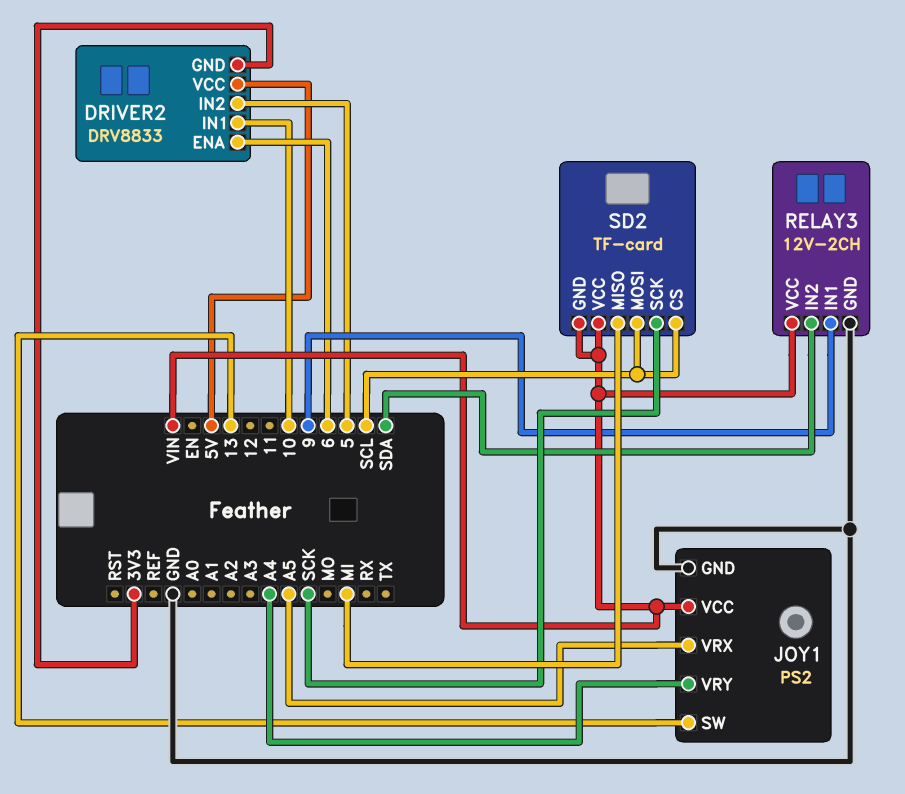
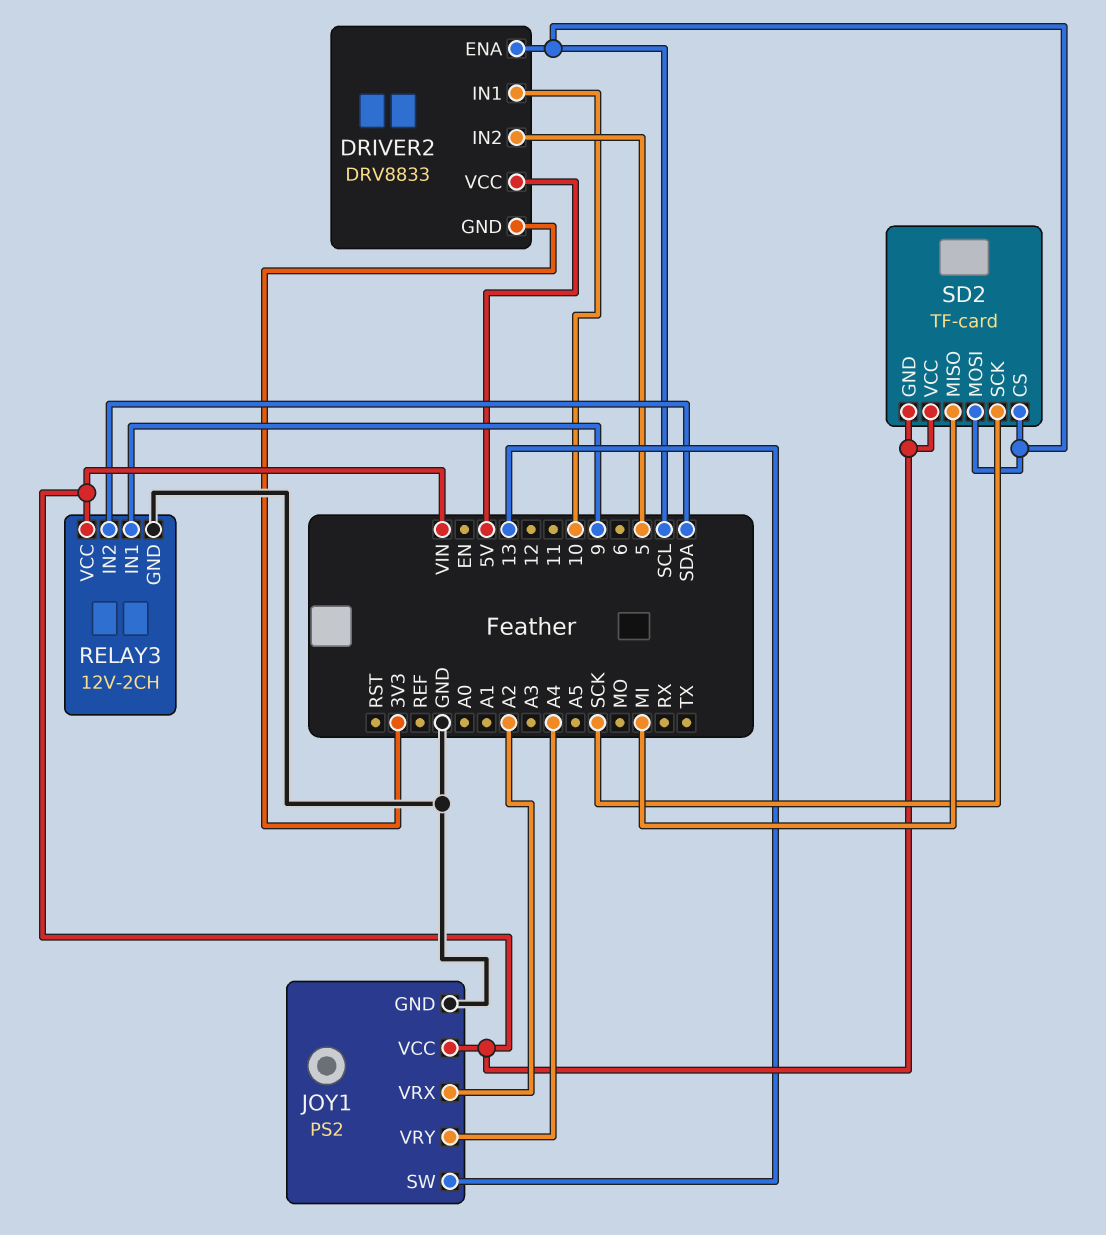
DRIVER2 pin ENA: 6 -> SCL
JOY1 pin VRX: A5 -> A2

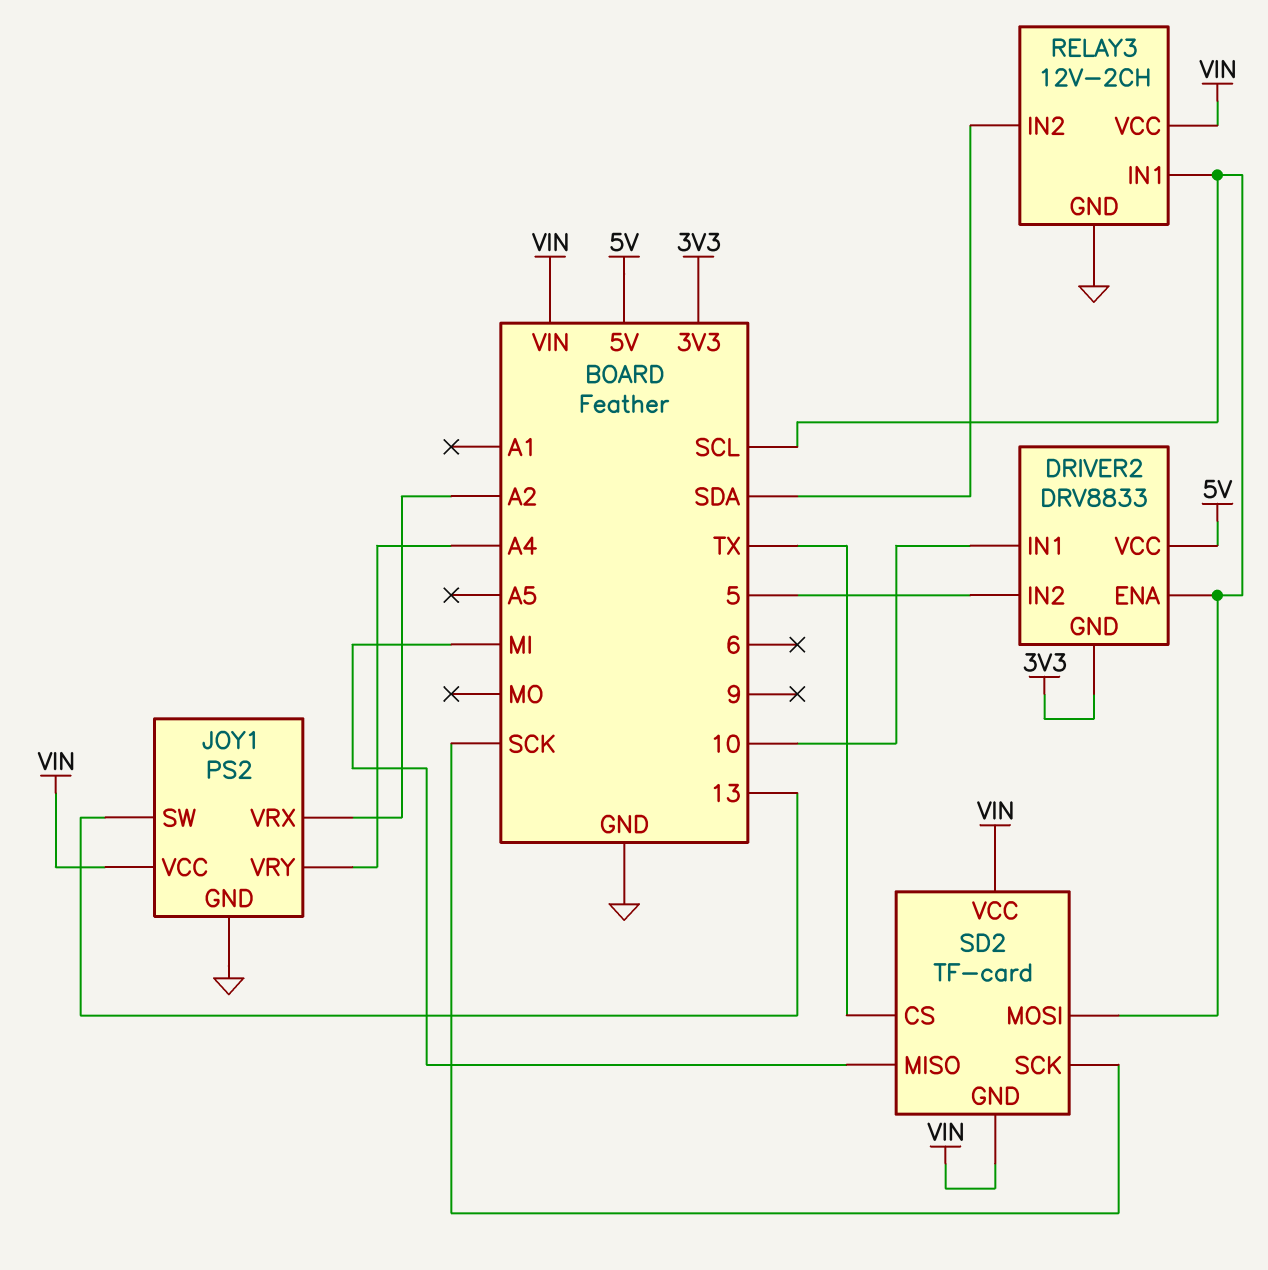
RELAY3 pin IN1: 9 -> SCL
SD2 pin CS: SCL -> TX

